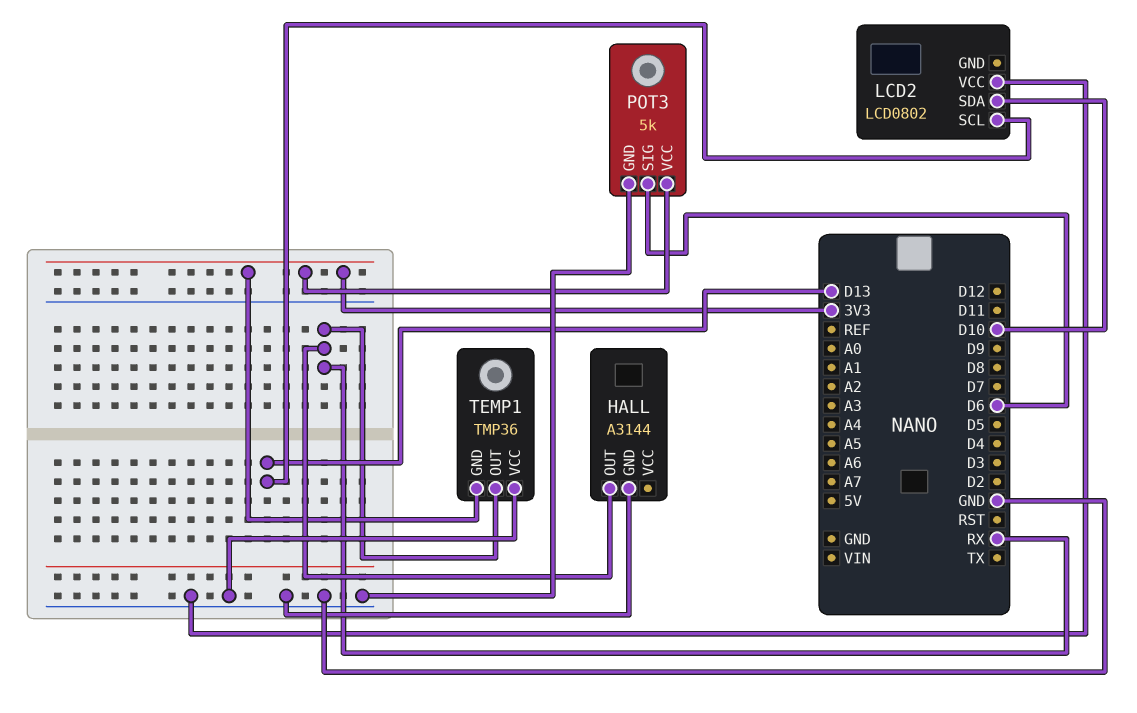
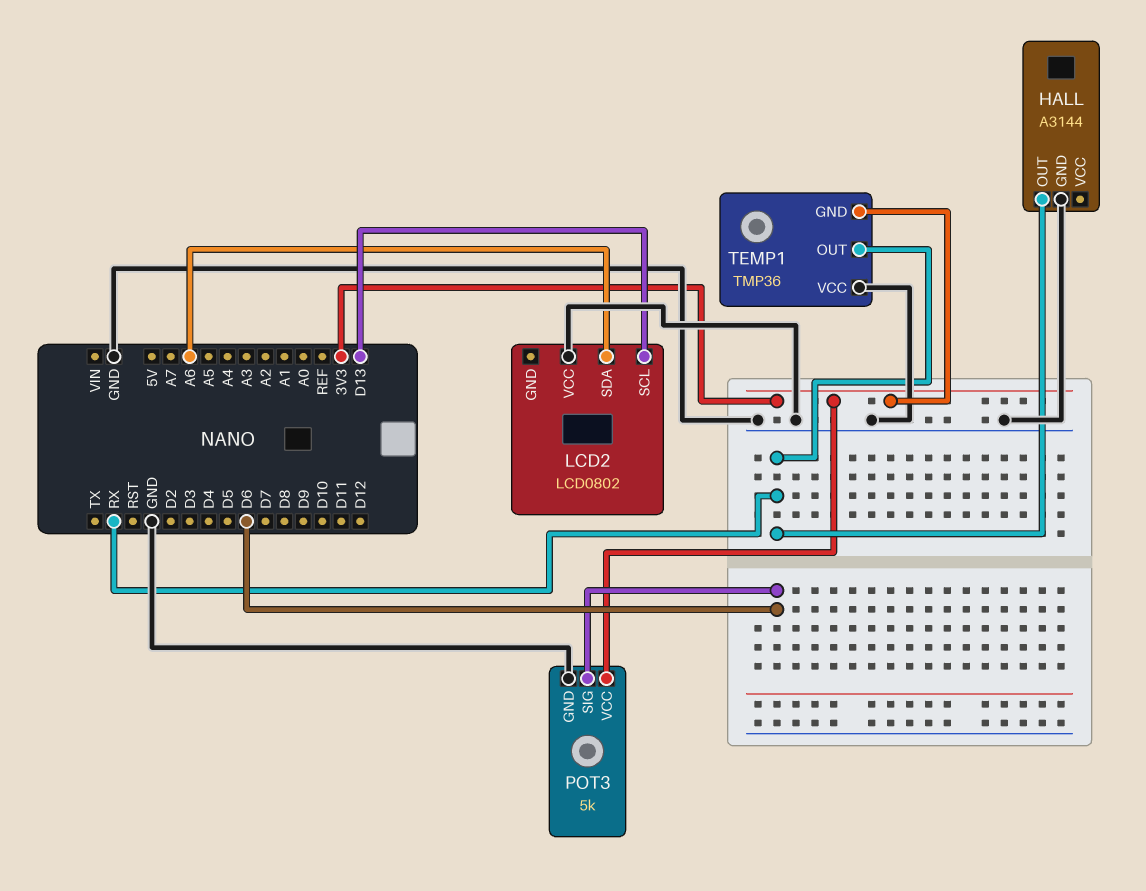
LCD2 pin SDA: D10 -> A6

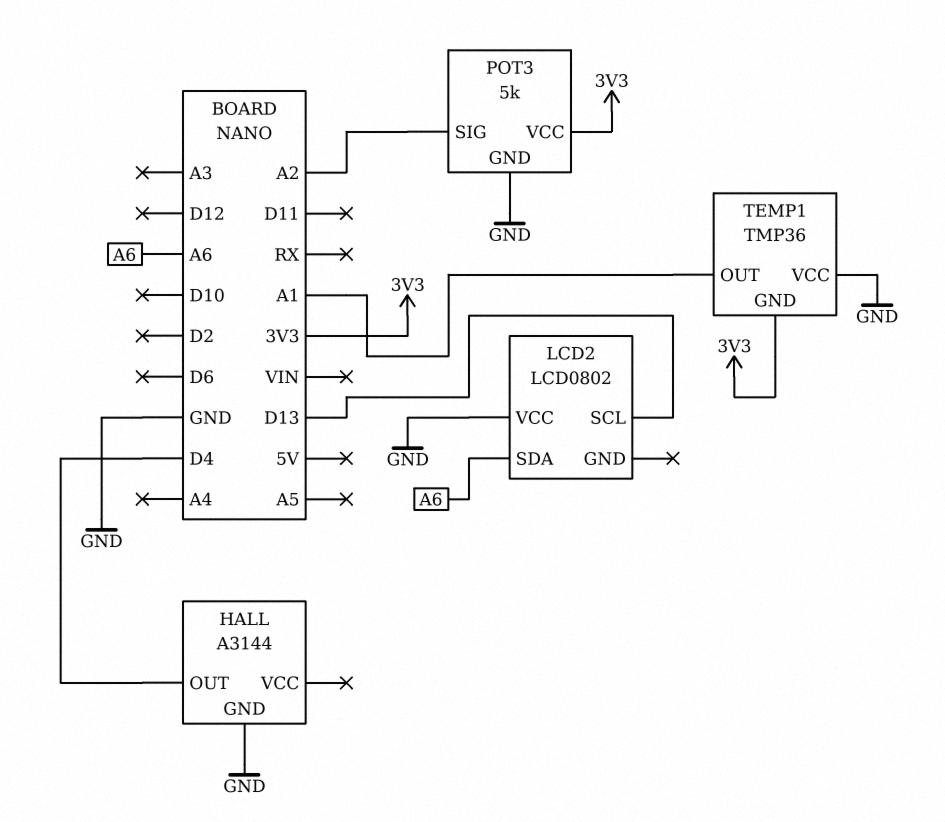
HALL pin OUT: RX -> D4
POT3 pin SIG: D6 -> A2
TEMP1 pin OUT: RX -> A1

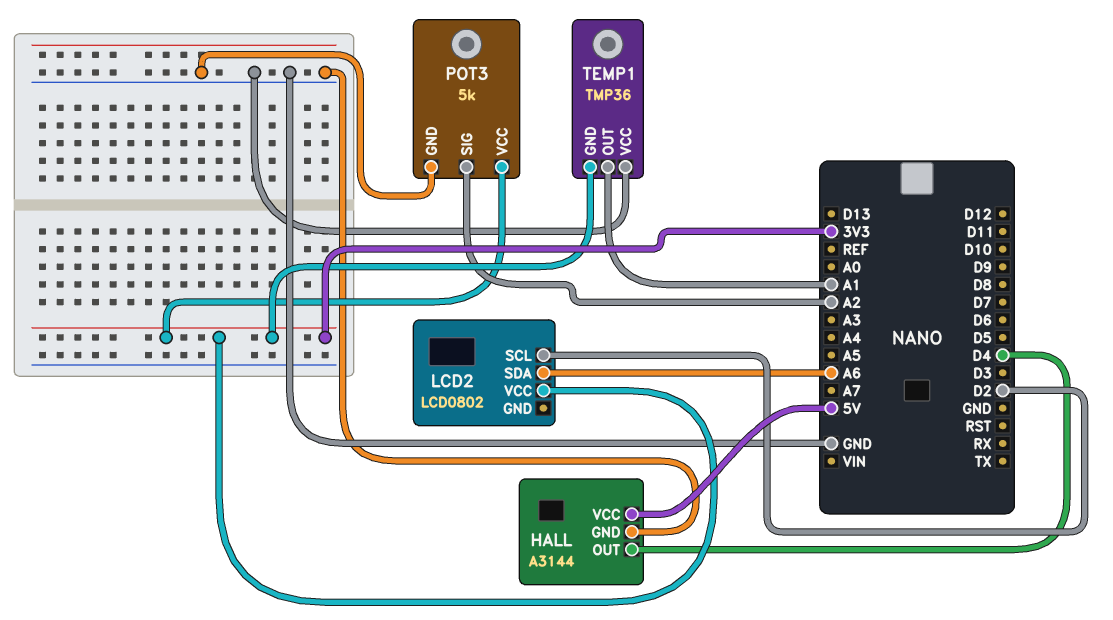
HALL pin VCC: none -> 5V
LCD2 pin SCL: D13 -> D2
LCD2 pin VCC: GND -> 3V3

